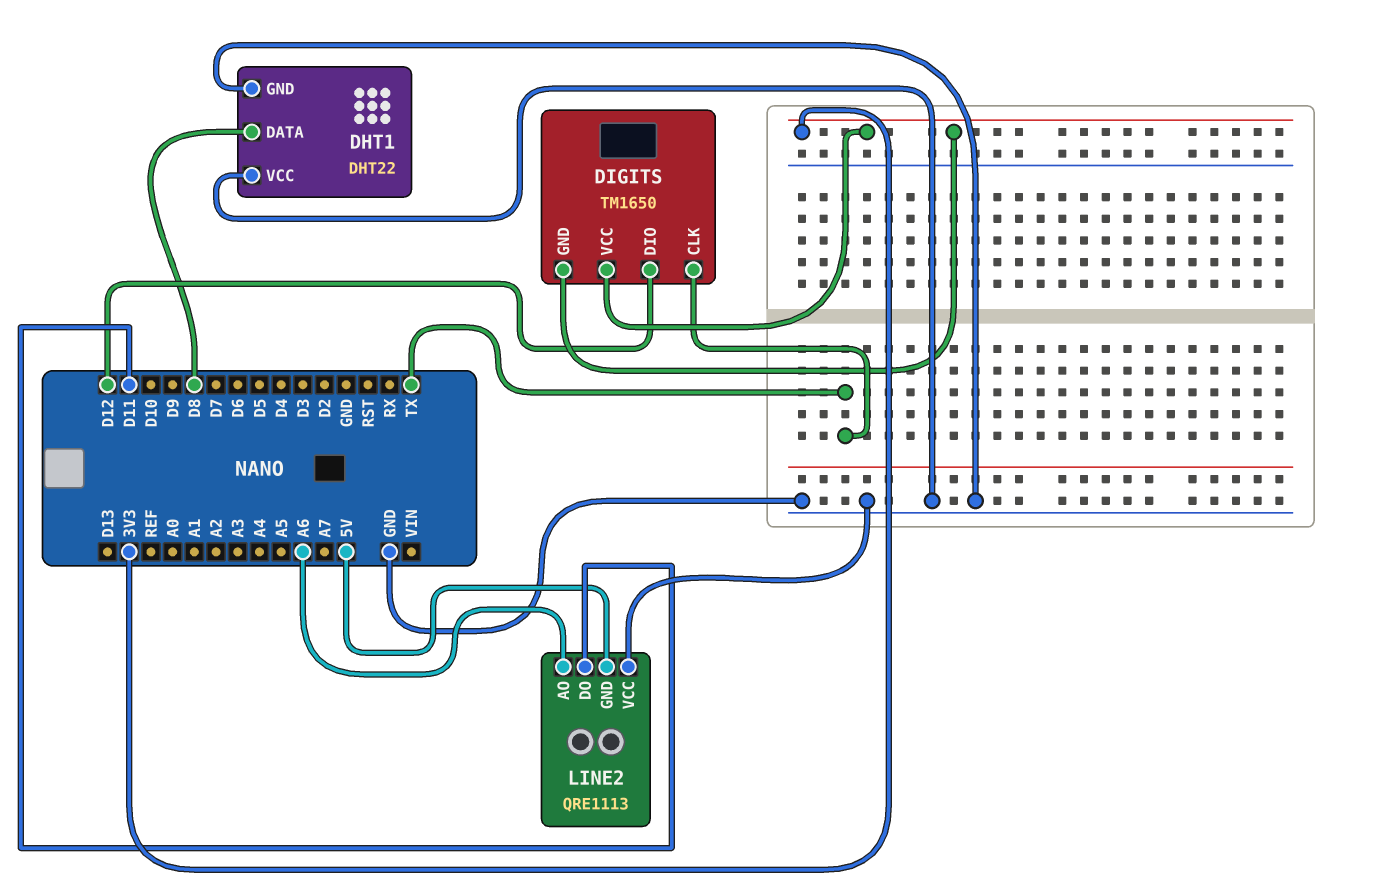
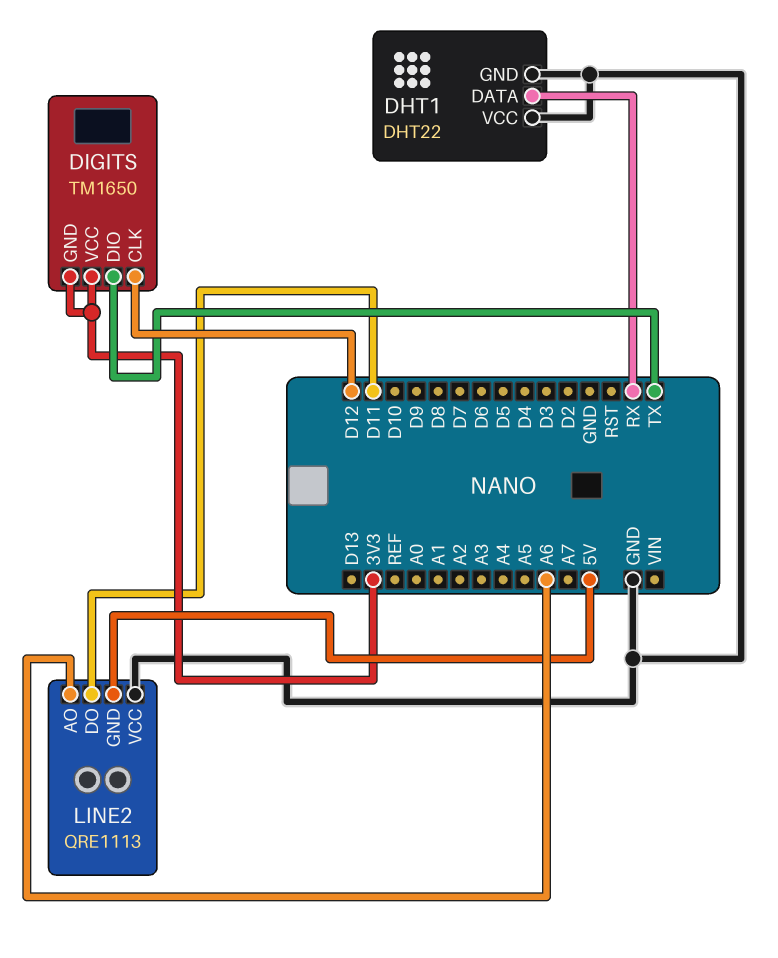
DHT1 pin DATA: D8 -> RX
DIGITS pin CLK: TX -> D12
DIGITS pin DIO: D12 -> TX

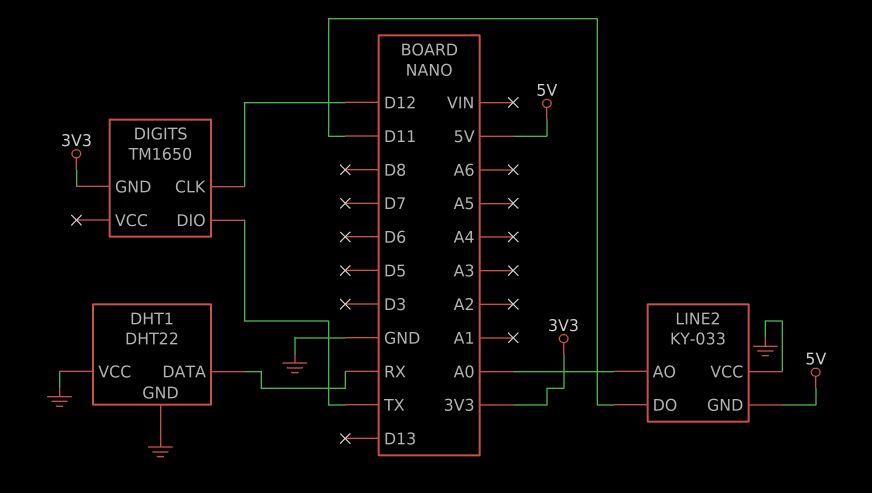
DIGITS pin VCC: 3V3 -> none
LINE2: QRE1113 -> KY-033
LINE2 pin AO: A6 -> A0

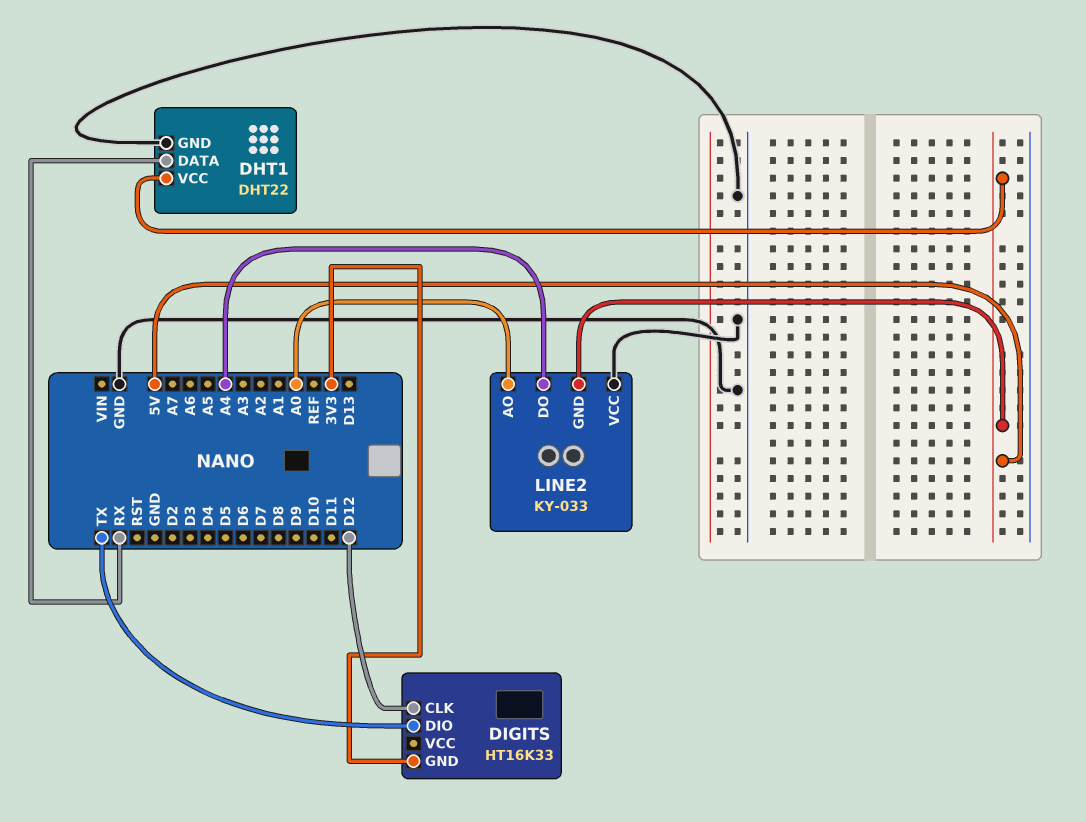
DHT1 pin VCC: GND -> 5V
DIGITS: TM1650 -> HT16K33
LINE2 pin DO: D11 -> A4

